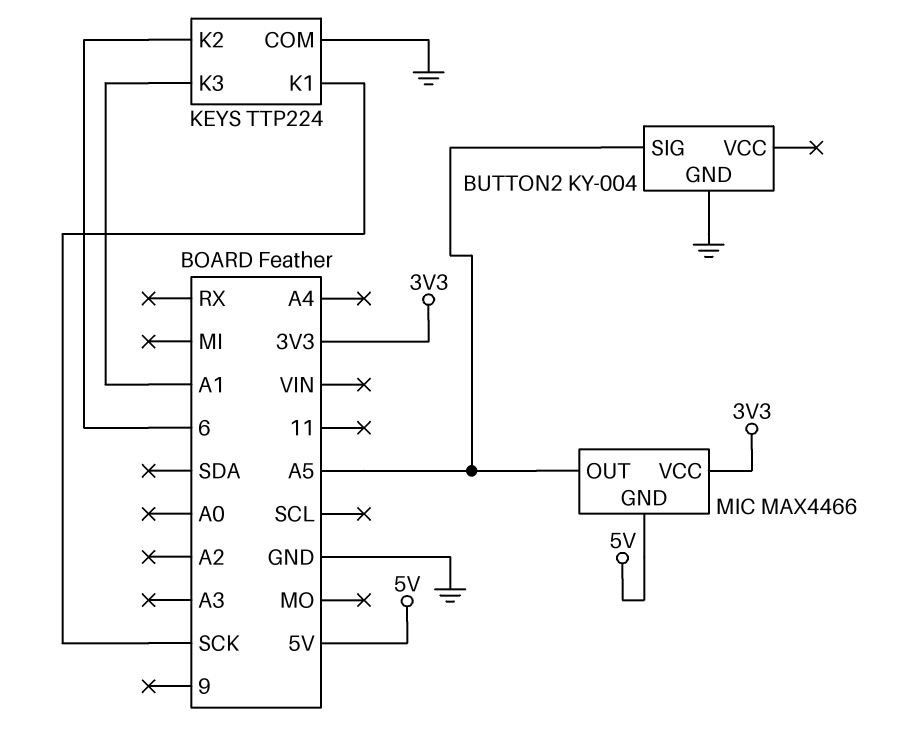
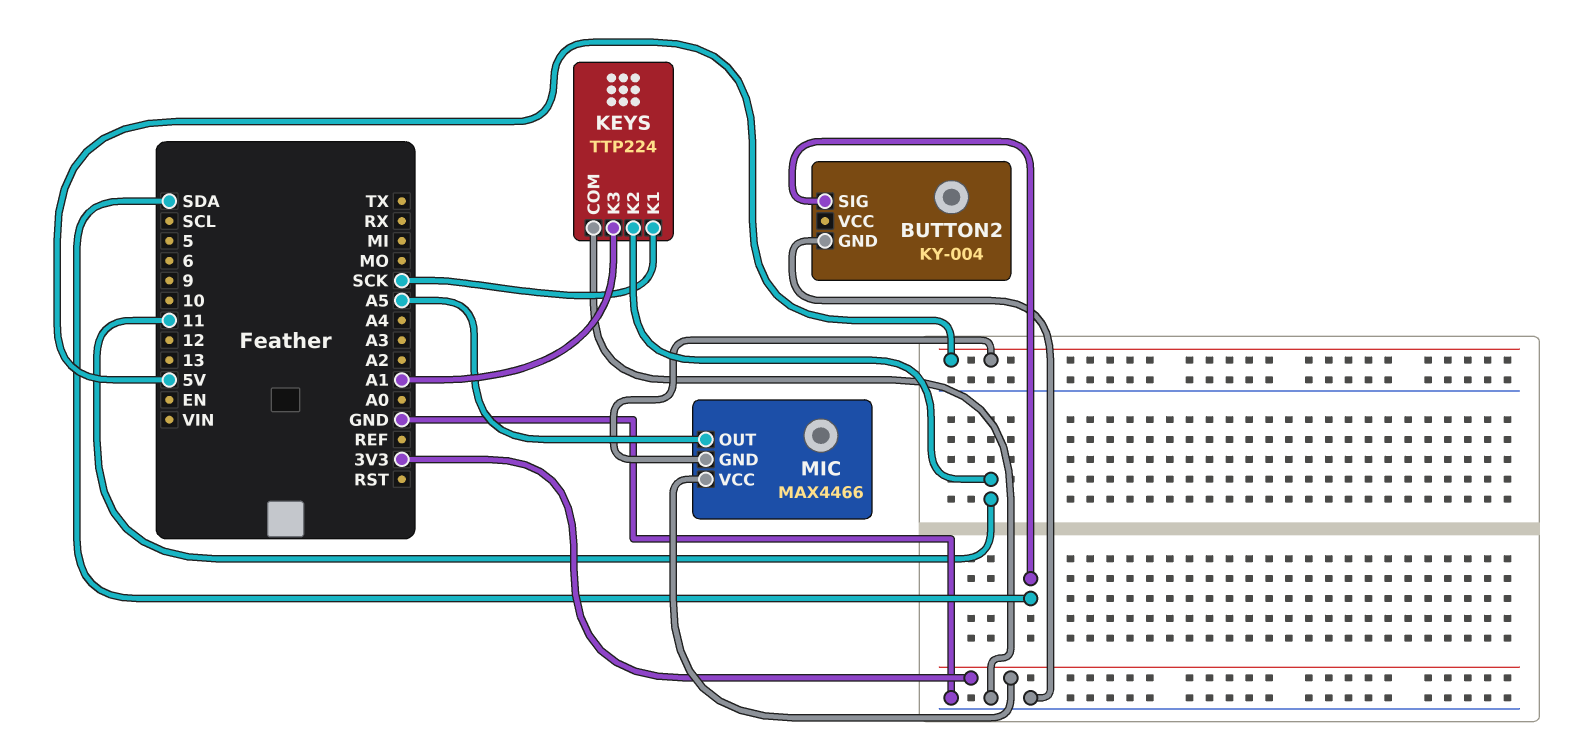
BUTTON2 pin SIG: A5 -> SDA
KEYS pin K2: 6 -> 11

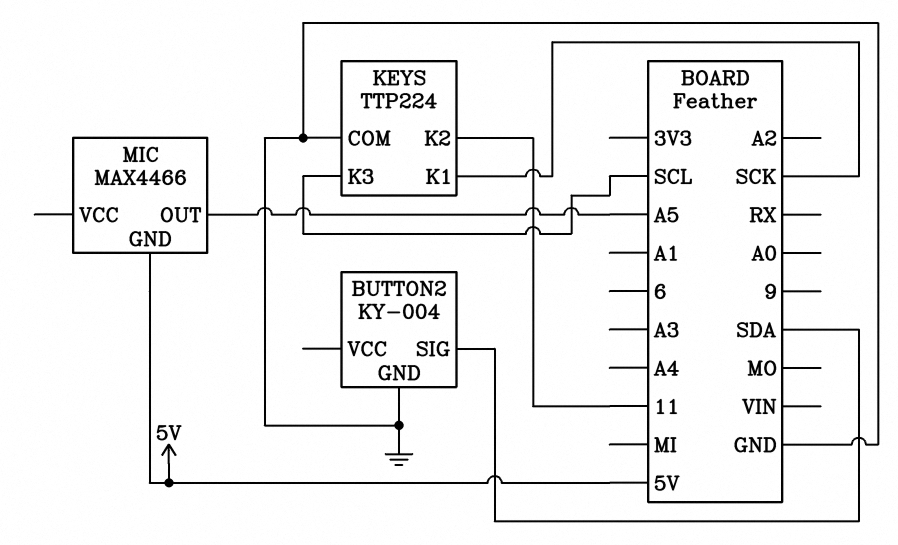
KEYS pin K3: A1 -> SCL
MIC pin VCC: 3V3 -> none

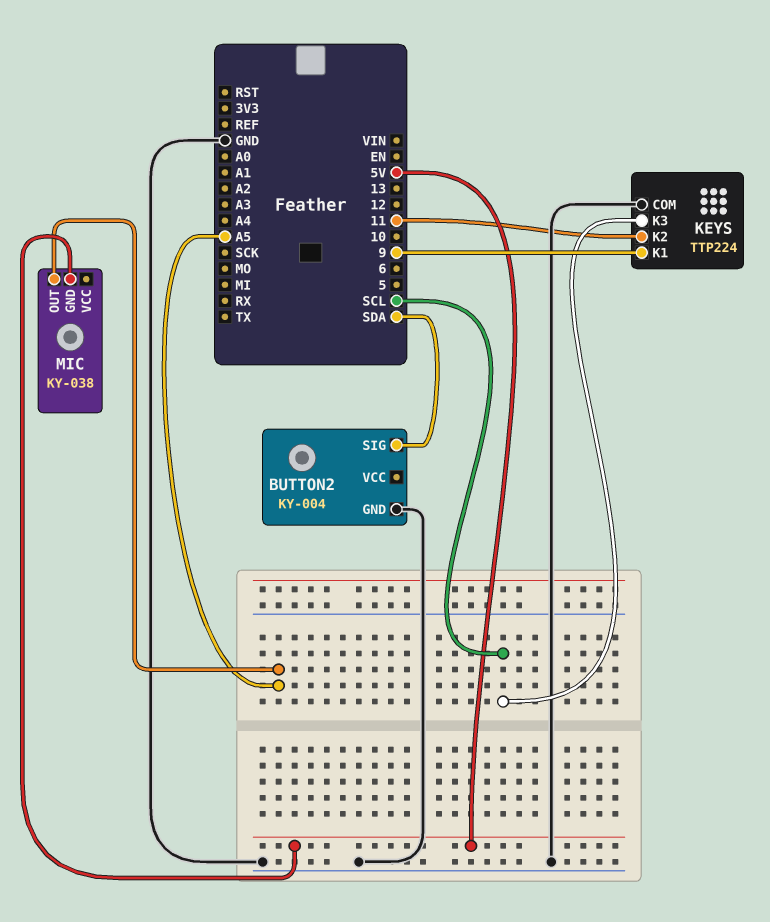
KEYS pin K1: SCK -> 9
MIC: MAX4466 -> KY-038

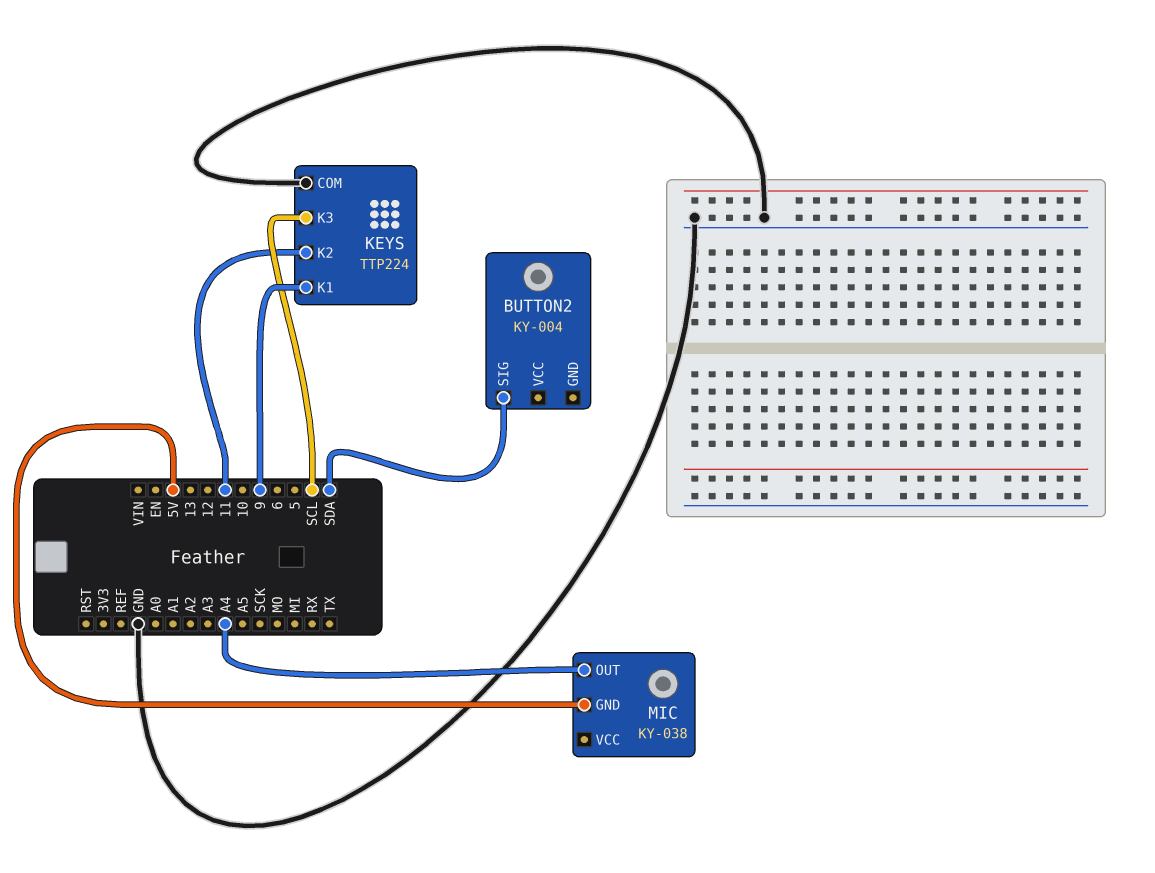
BUTTON2 pin GND: GND -> none
MIC pin OUT: A5 -> A4

